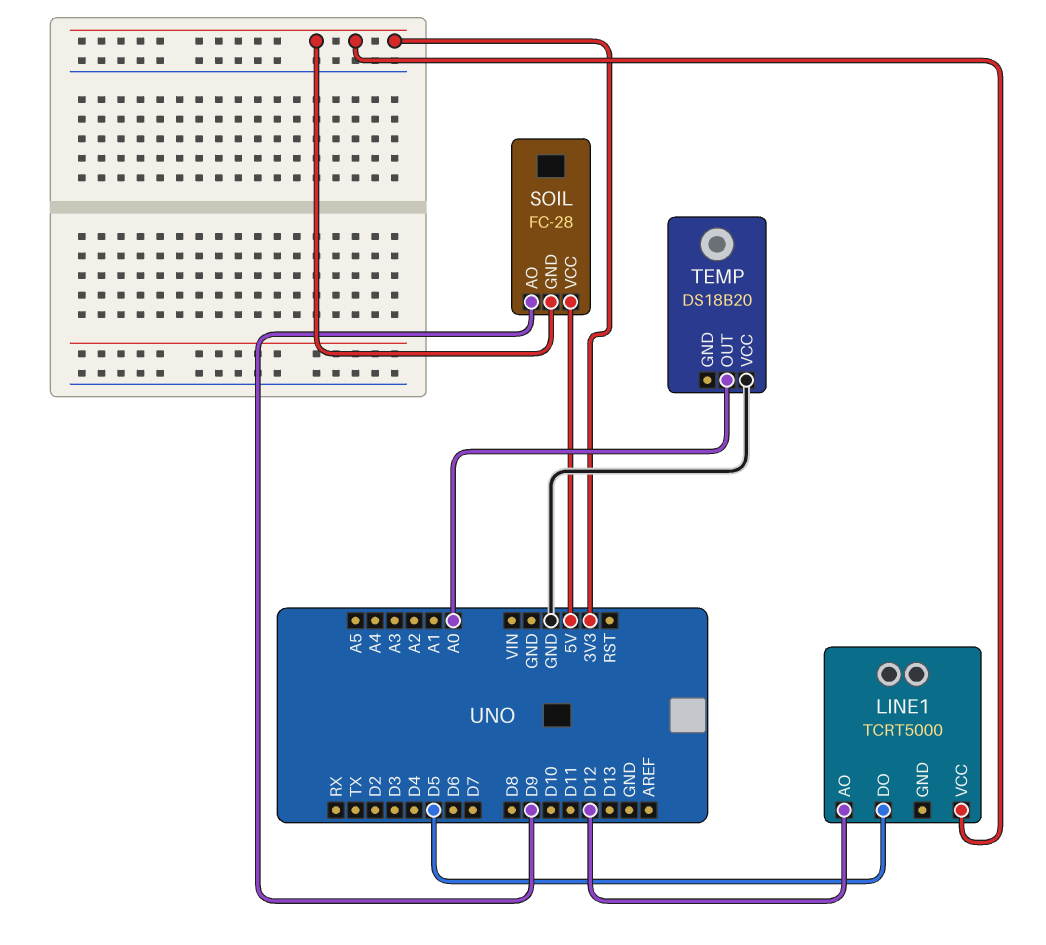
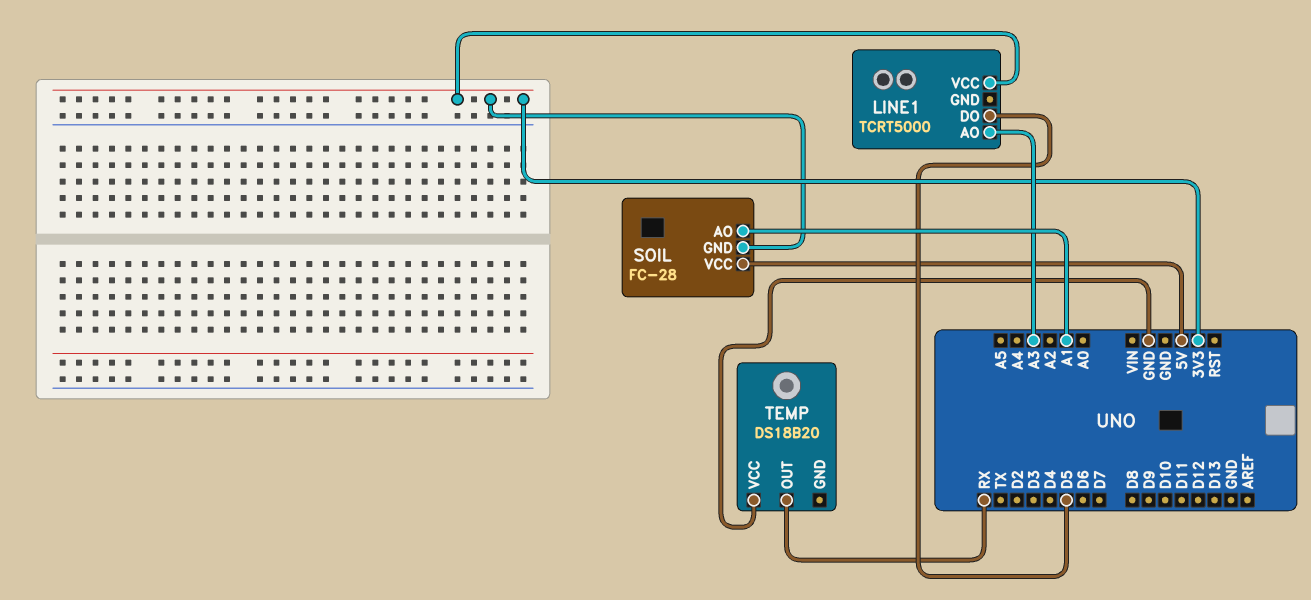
LINE1 pin AO: D12 -> A3
SOIL pin AO: D9 -> A1
TEMP pin OUT: A0 -> RX

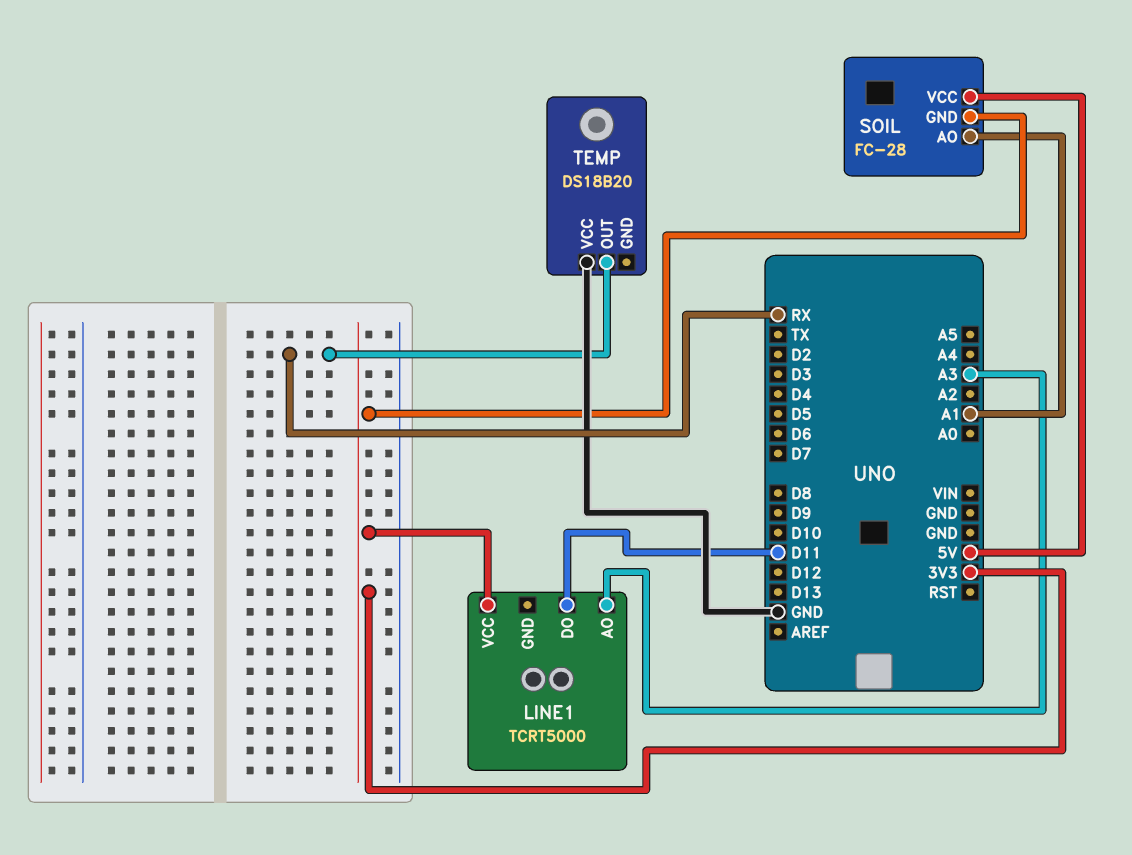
LINE1 pin DO: D5 -> D11

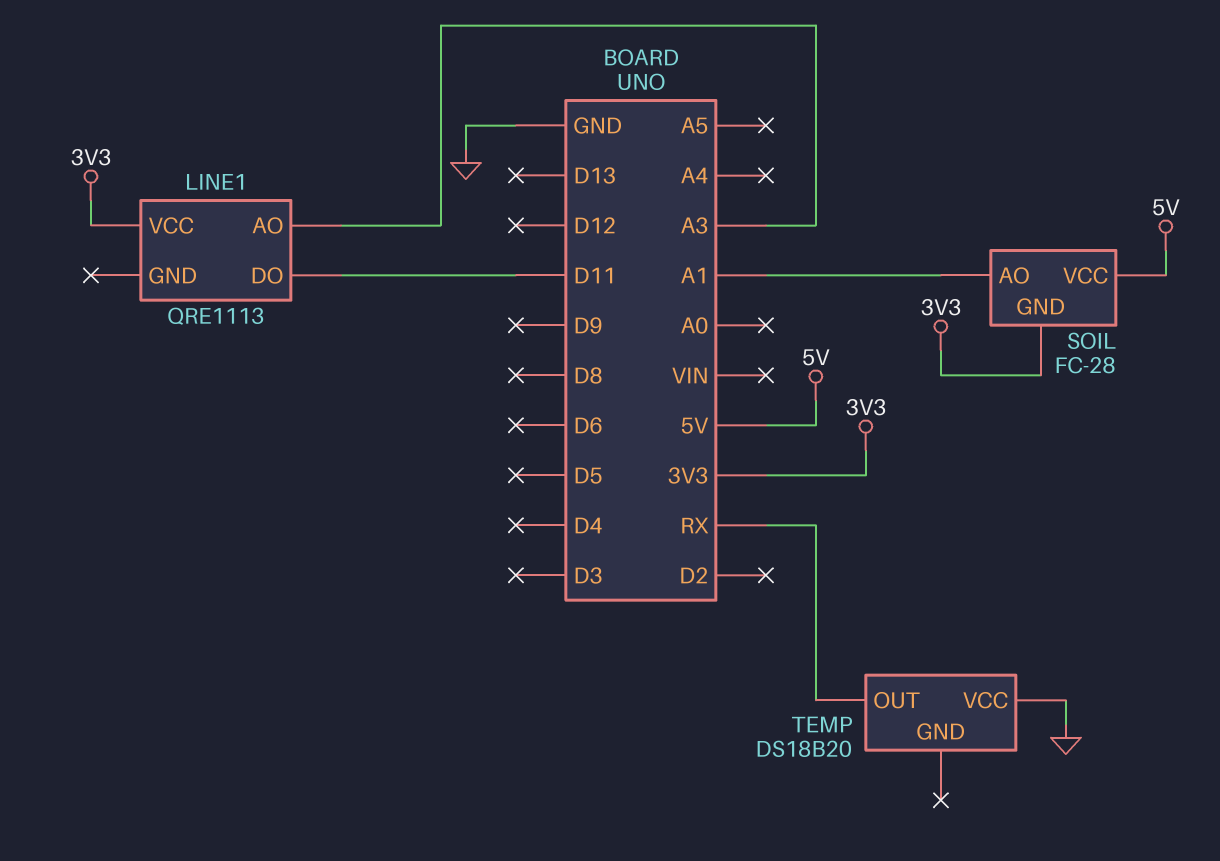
LINE1: TCRT5000 -> QRE1113

